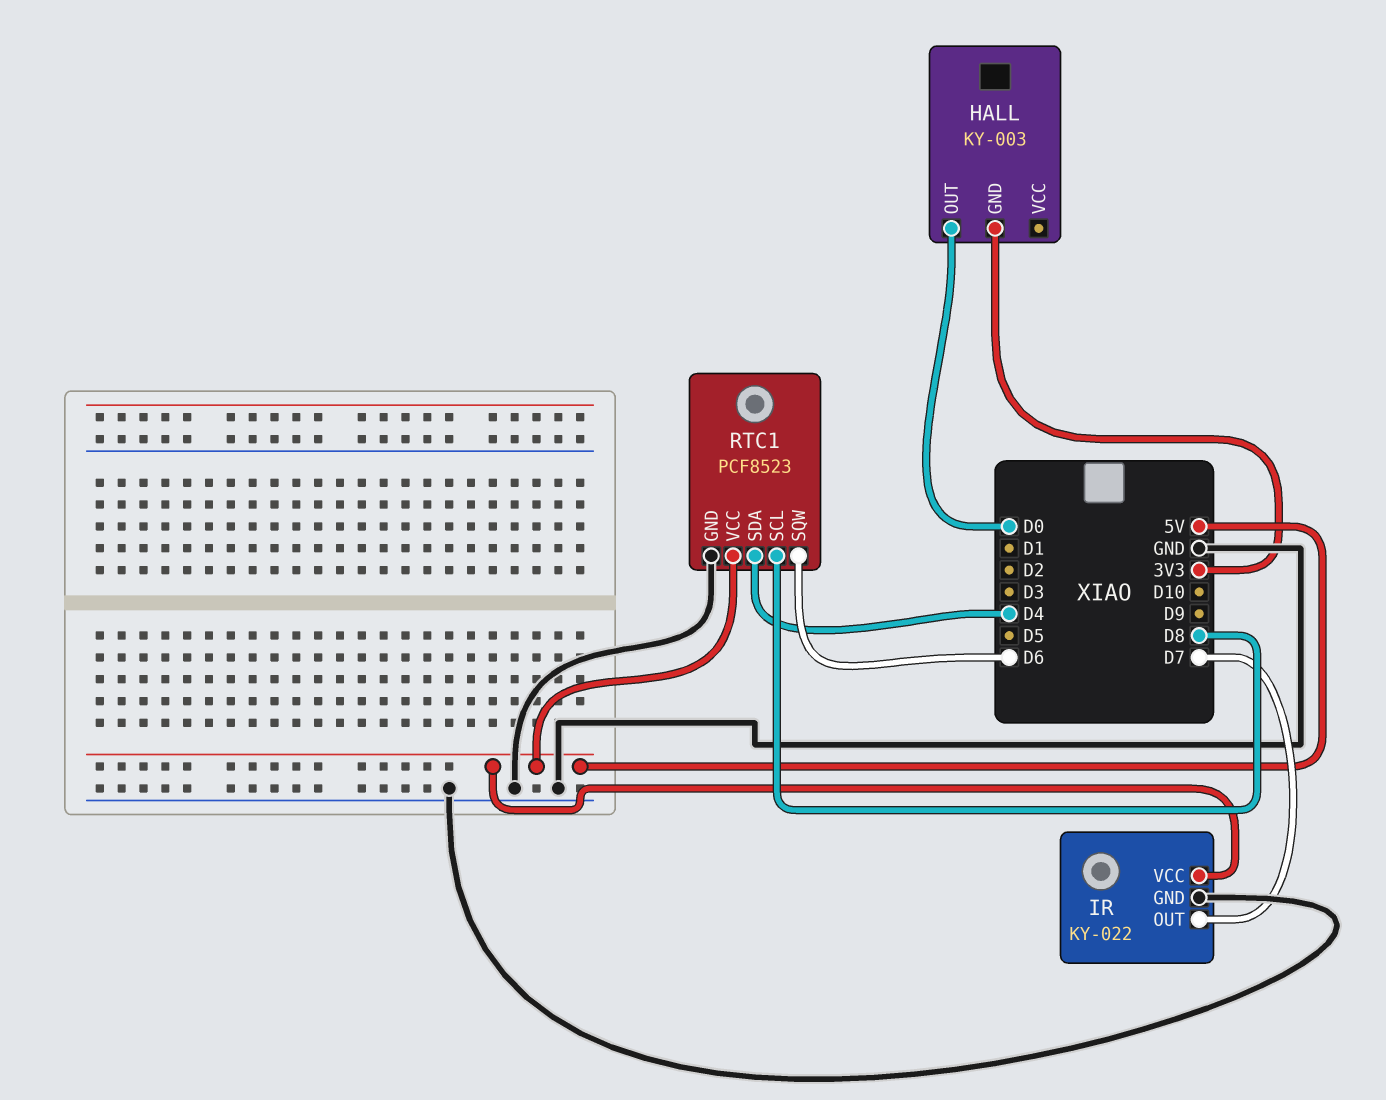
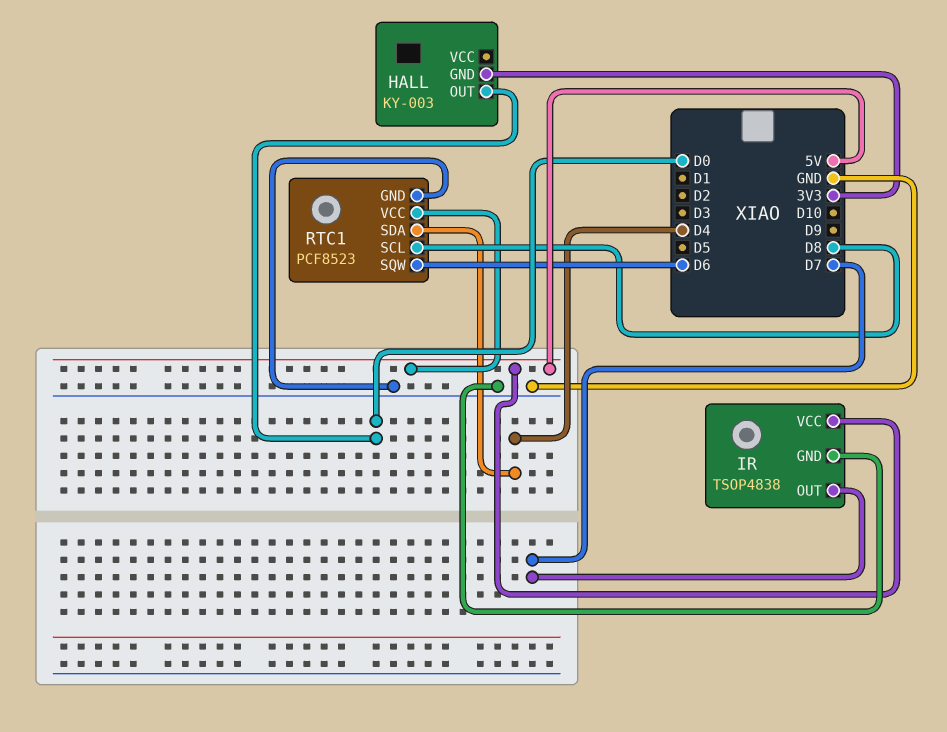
IR: KY-022 -> TSOP4838

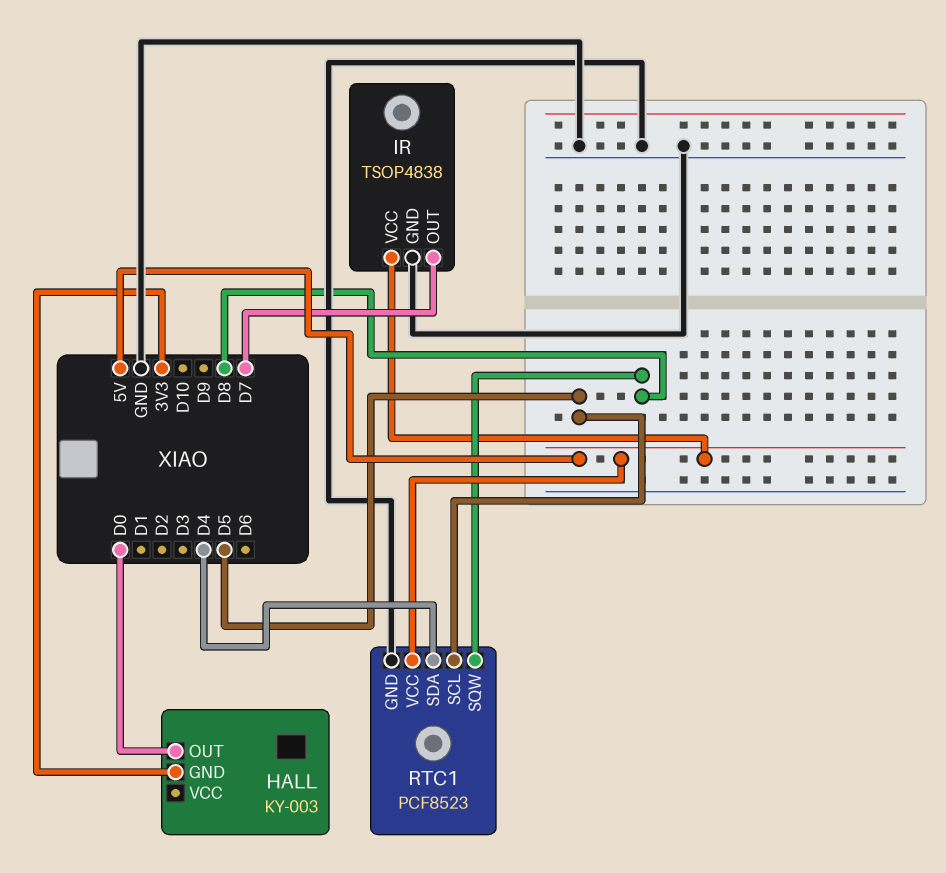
RTC1 pin SCL: D8 -> D5
RTC1 pin SQW: D6 -> D8

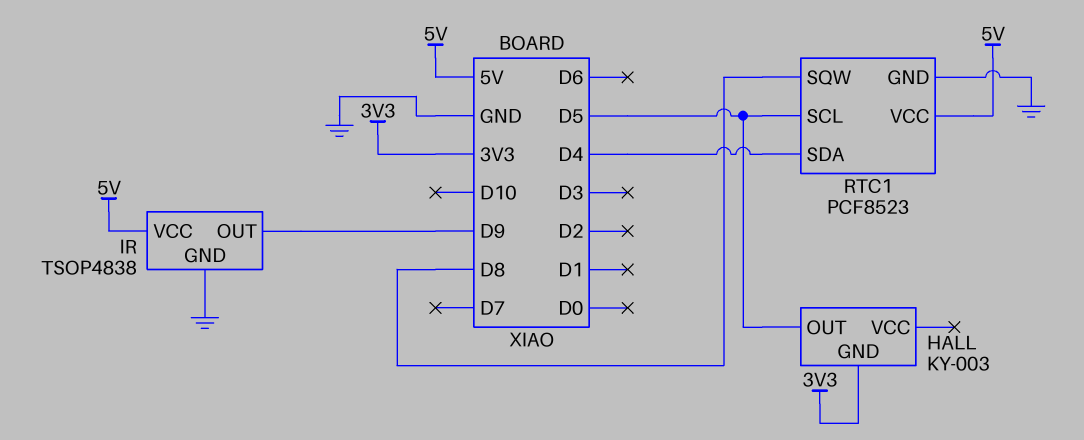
HALL pin OUT: D0 -> D5
IR pin OUT: D7 -> D9

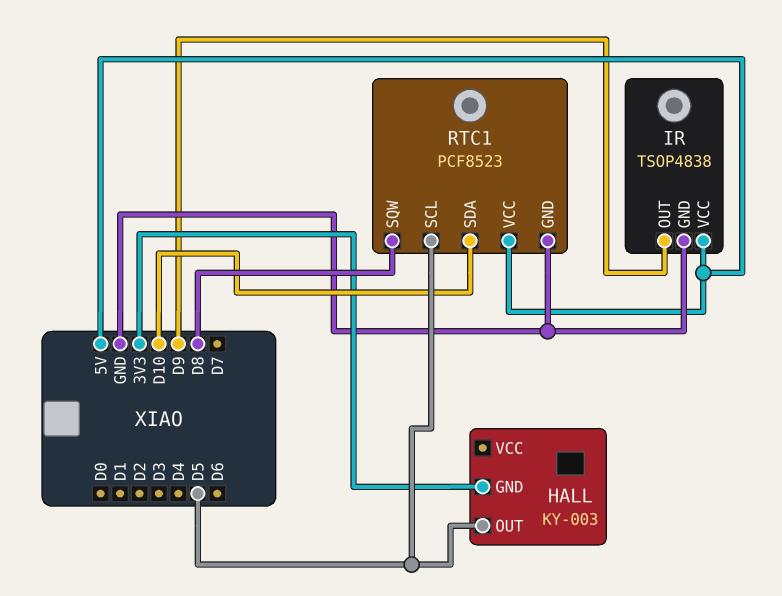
RTC1 pin SDA: D4 -> D10

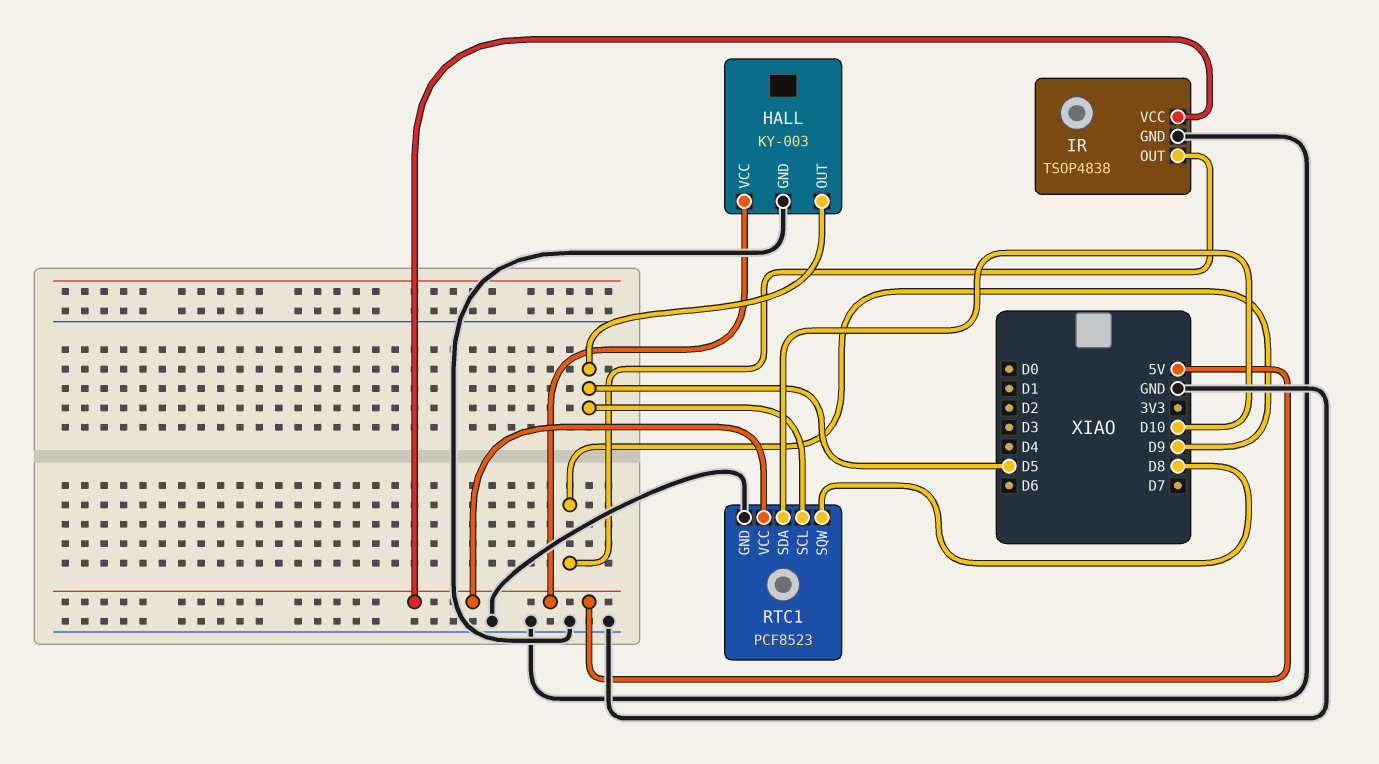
HALL pin GND: 3V3 -> GND
HALL pin VCC: none -> 5V

